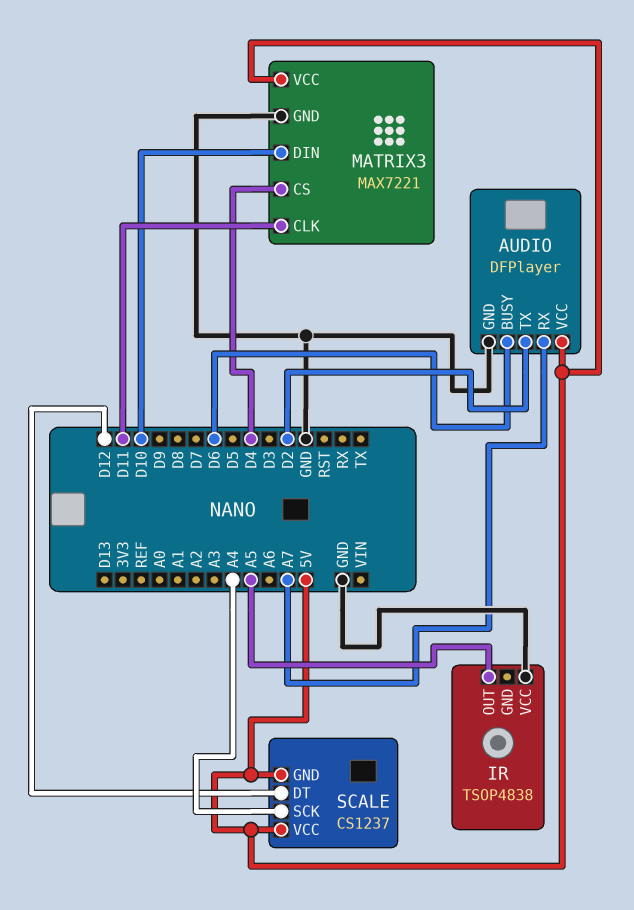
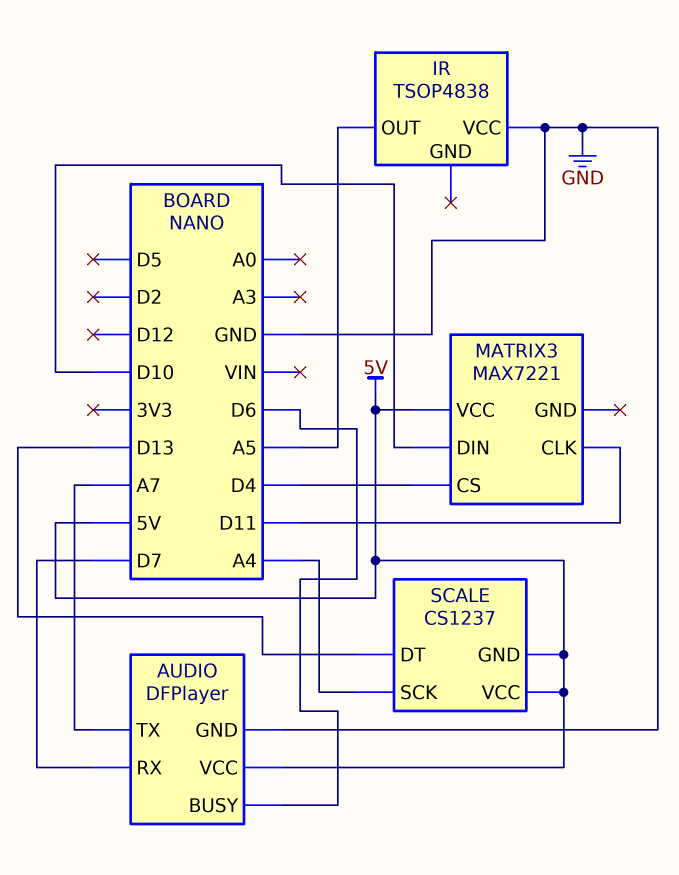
AUDIO pin RX: A7 -> D7
AUDIO pin TX: D2 -> A7
MATRIX3 pin GND: GND -> none
SCALE pin DT: D12 -> D13

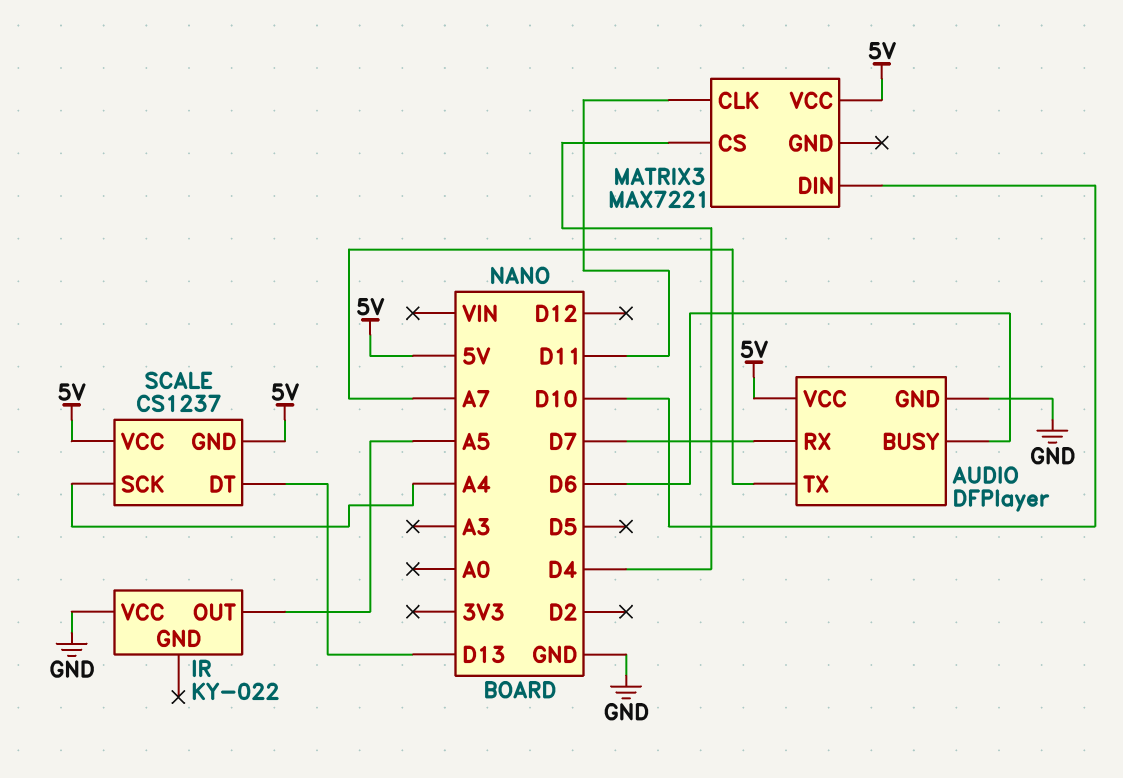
IR: TSOP4838 -> KY-022

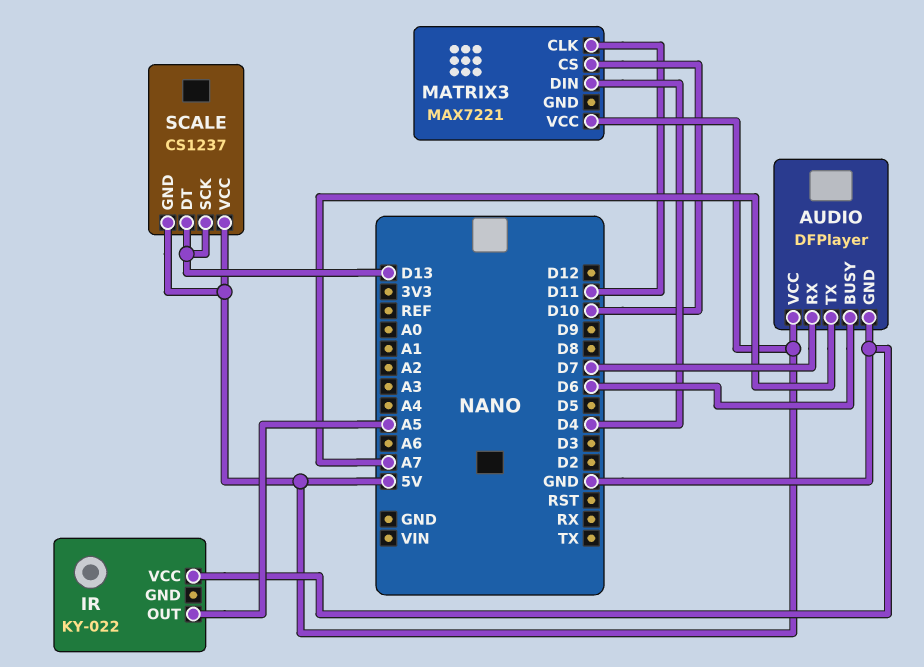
MATRIX3 pin CS: D4 -> D10
MATRIX3 pin DIN: D10 -> D4
SCALE pin SCK: A4 -> D13

